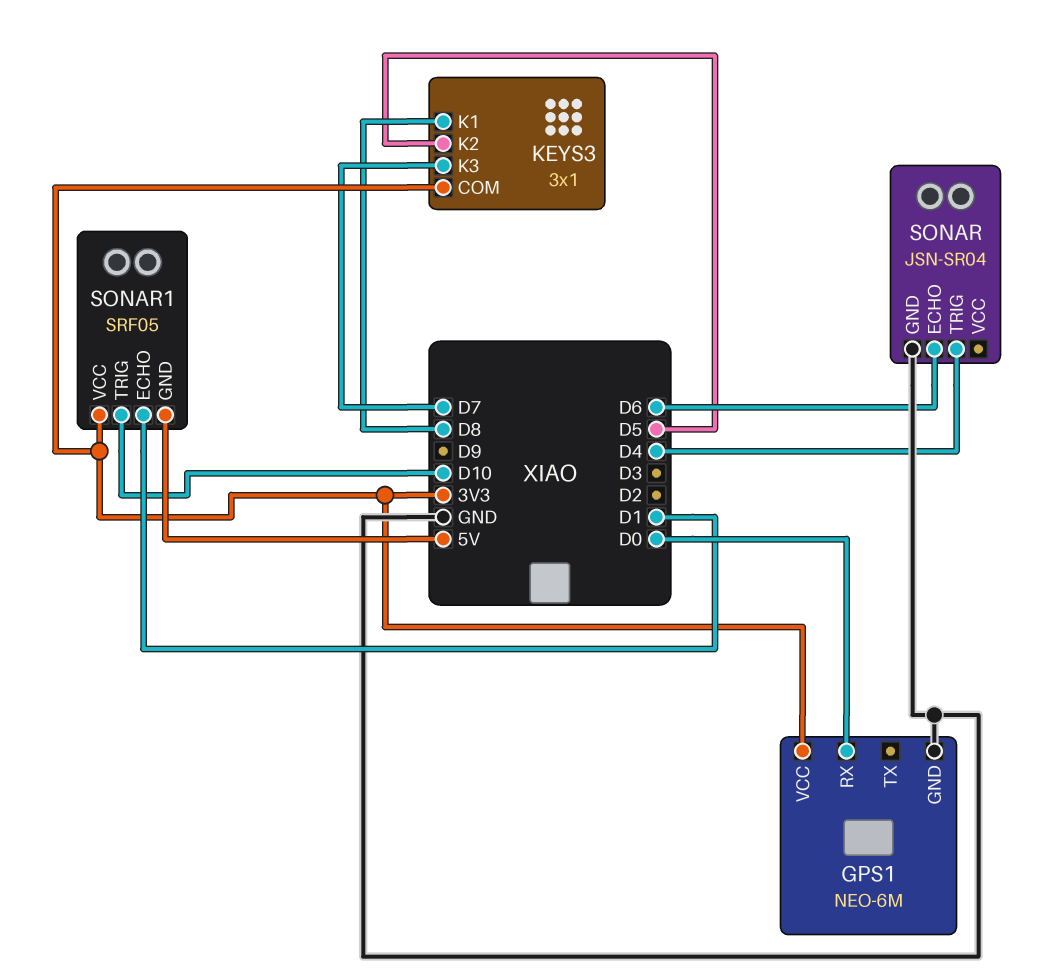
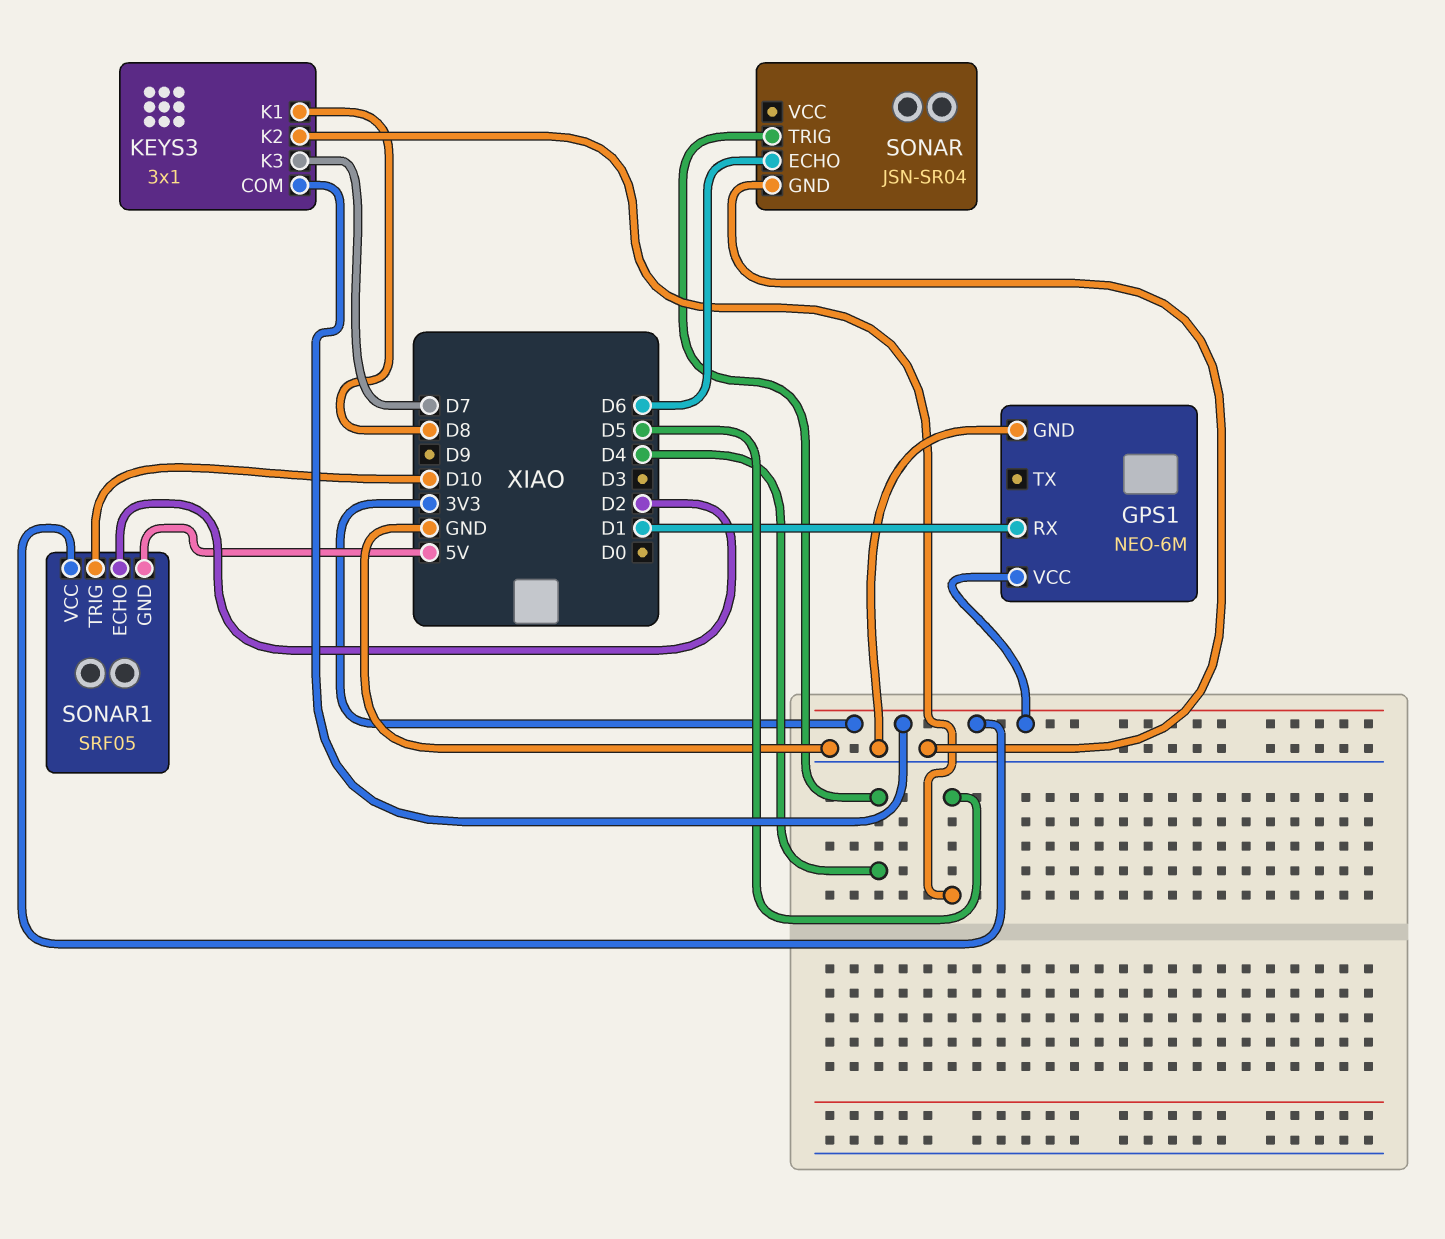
GPS1 pin RX: D0 -> D1
SONAR1 pin ECHO: D1 -> D2

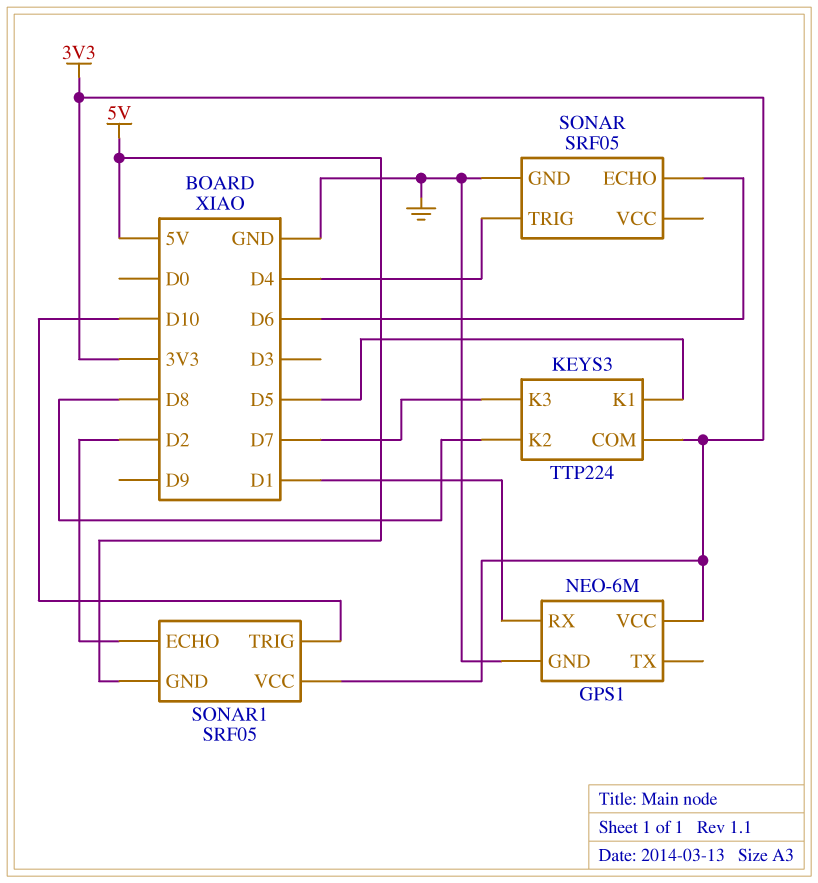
KEYS3: 3x1 -> TTP224
KEYS3 pin K1: D8 -> D5
KEYS3 pin K2: D5 -> D8
SONAR: JSN-SR04 -> SRF05

